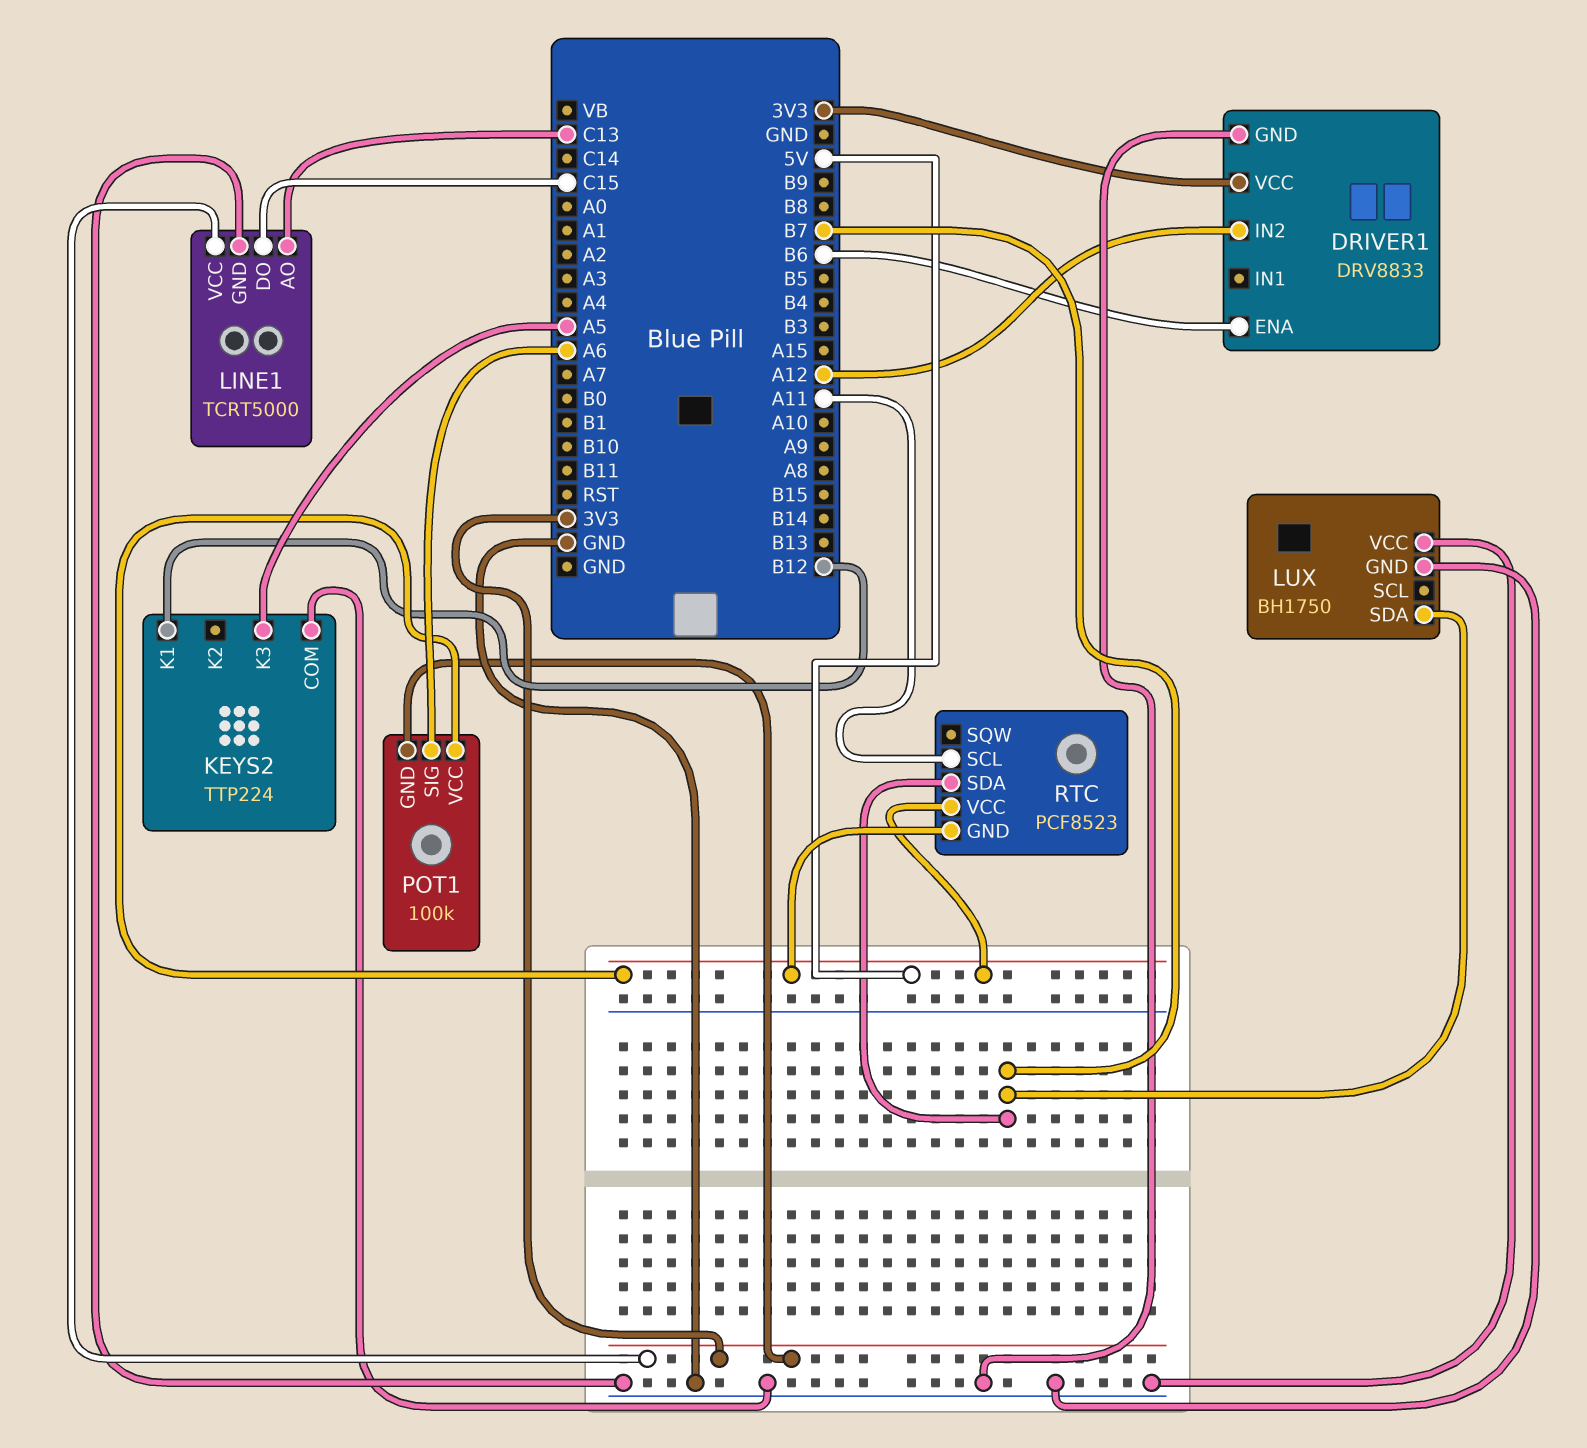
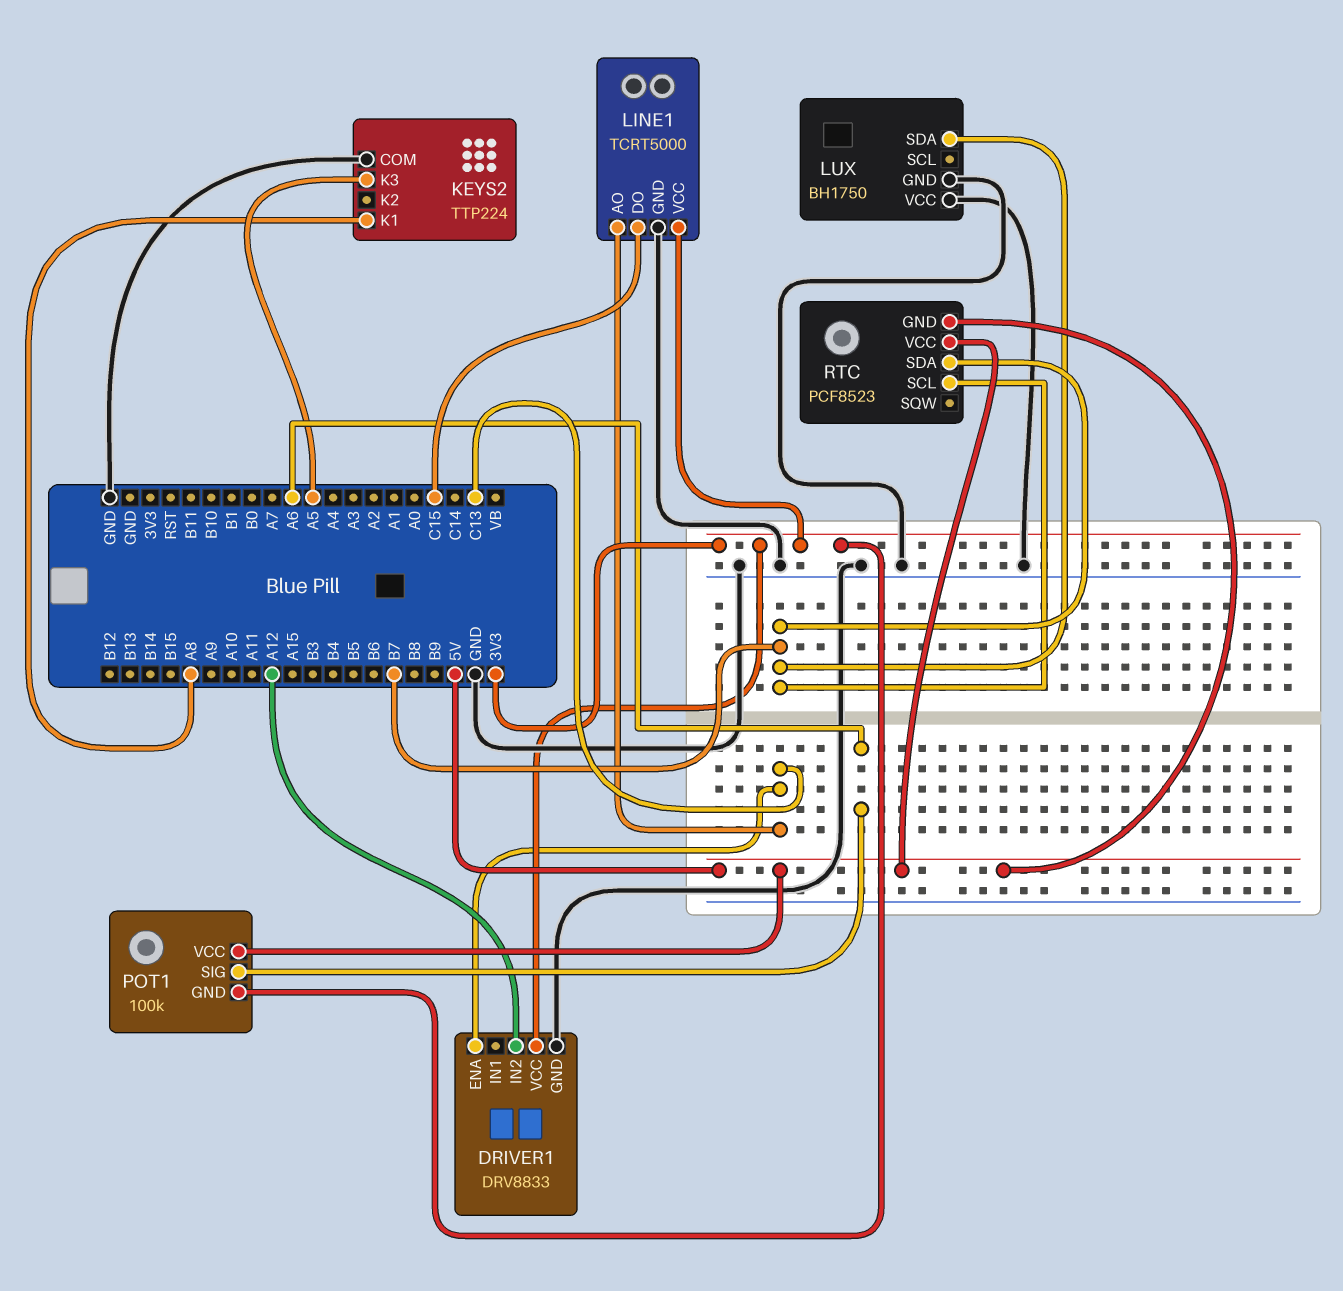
DRIVER1 pin ENA: B6 -> C13
KEYS2 pin K1: B12 -> A8
RTC pin SCL: A11 -> B7

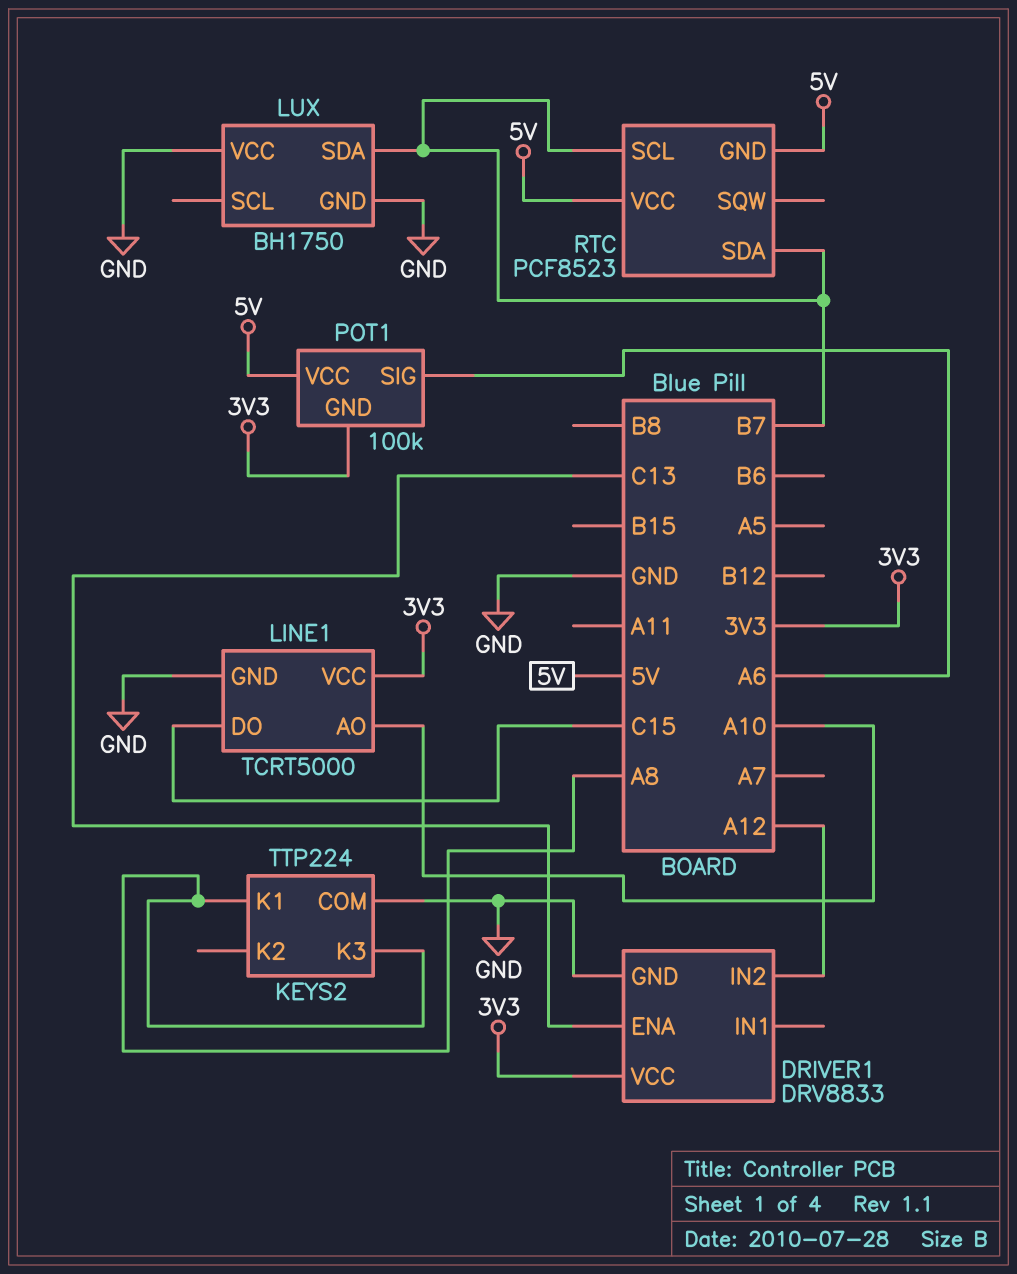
KEYS2 pin K3: A5 -> A8
LINE1 pin AO: C13 -> A10

